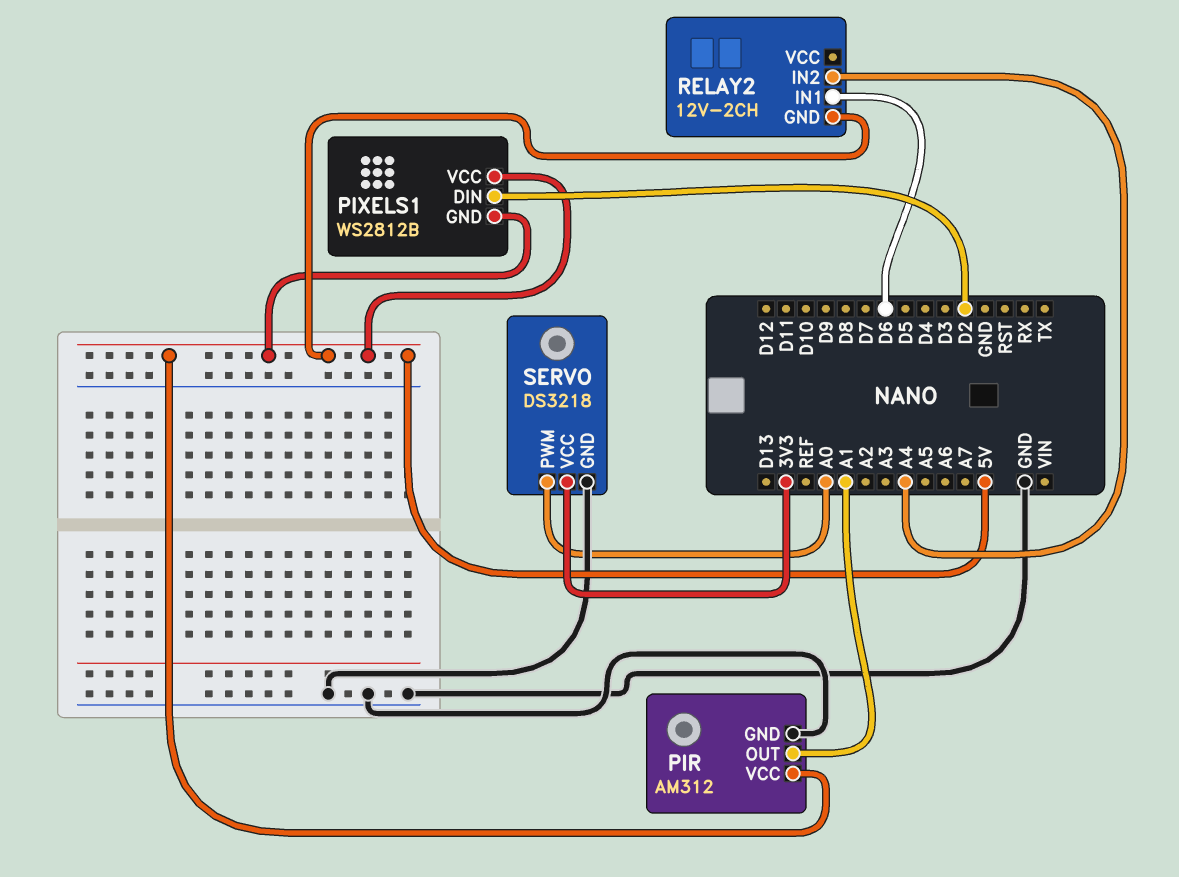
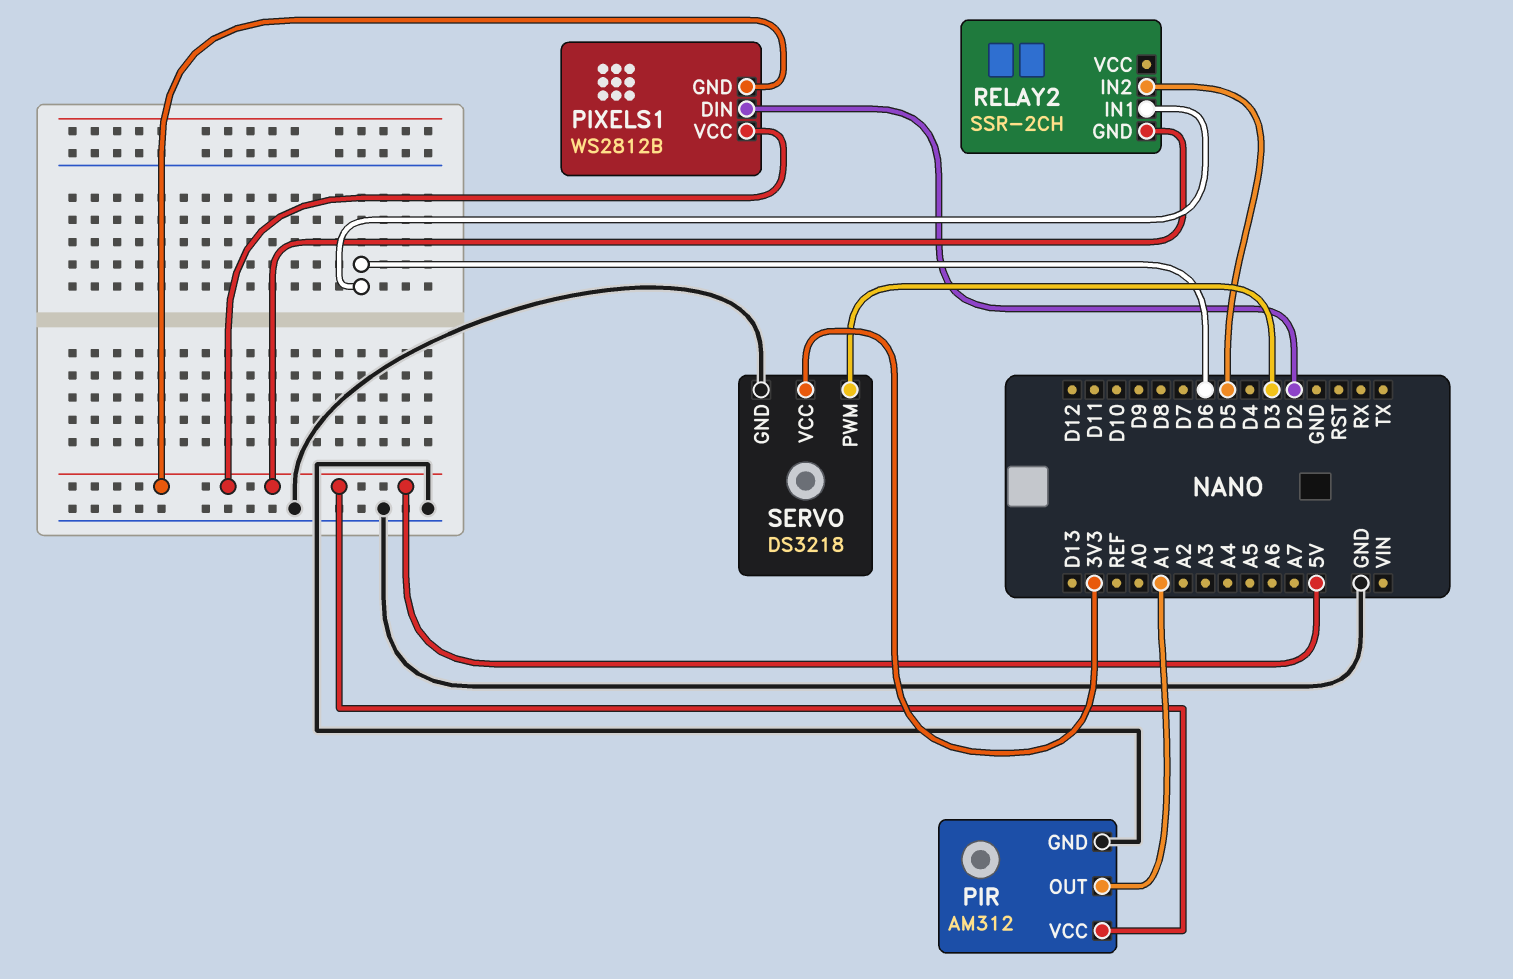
RELAY2: 12V-2CH -> SSR-2CH
RELAY2 pin IN2: A4 -> D5
SERVO pin PWM: A0 -> D3

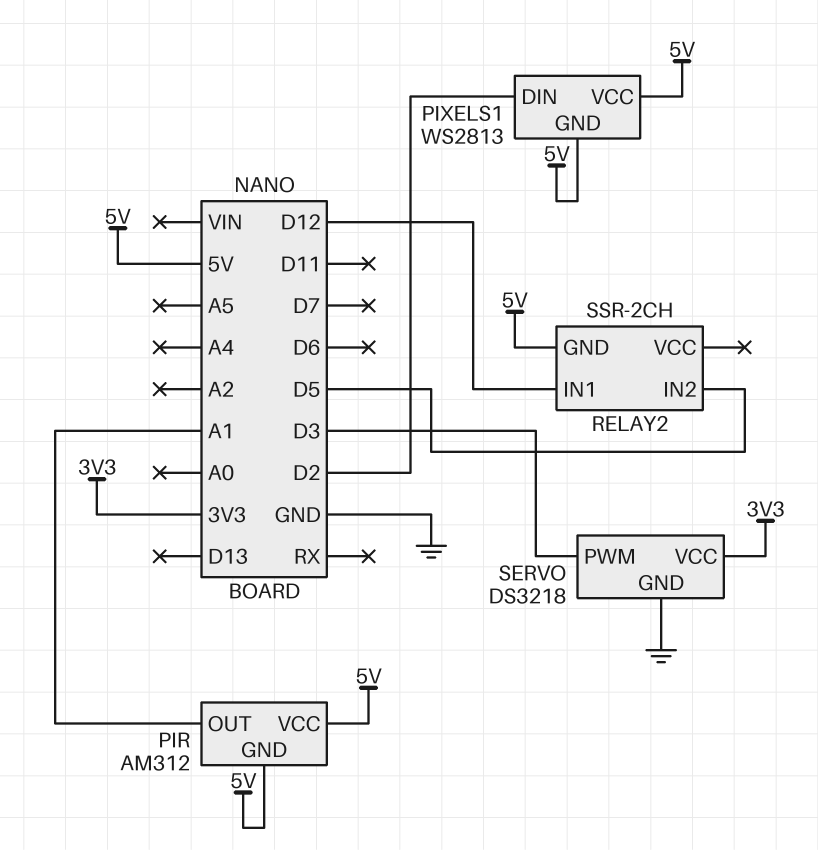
PIR pin GND: GND -> 5V
PIXELS1: WS2812B -> WS2813
RELAY2 pin IN1: D6 -> D12

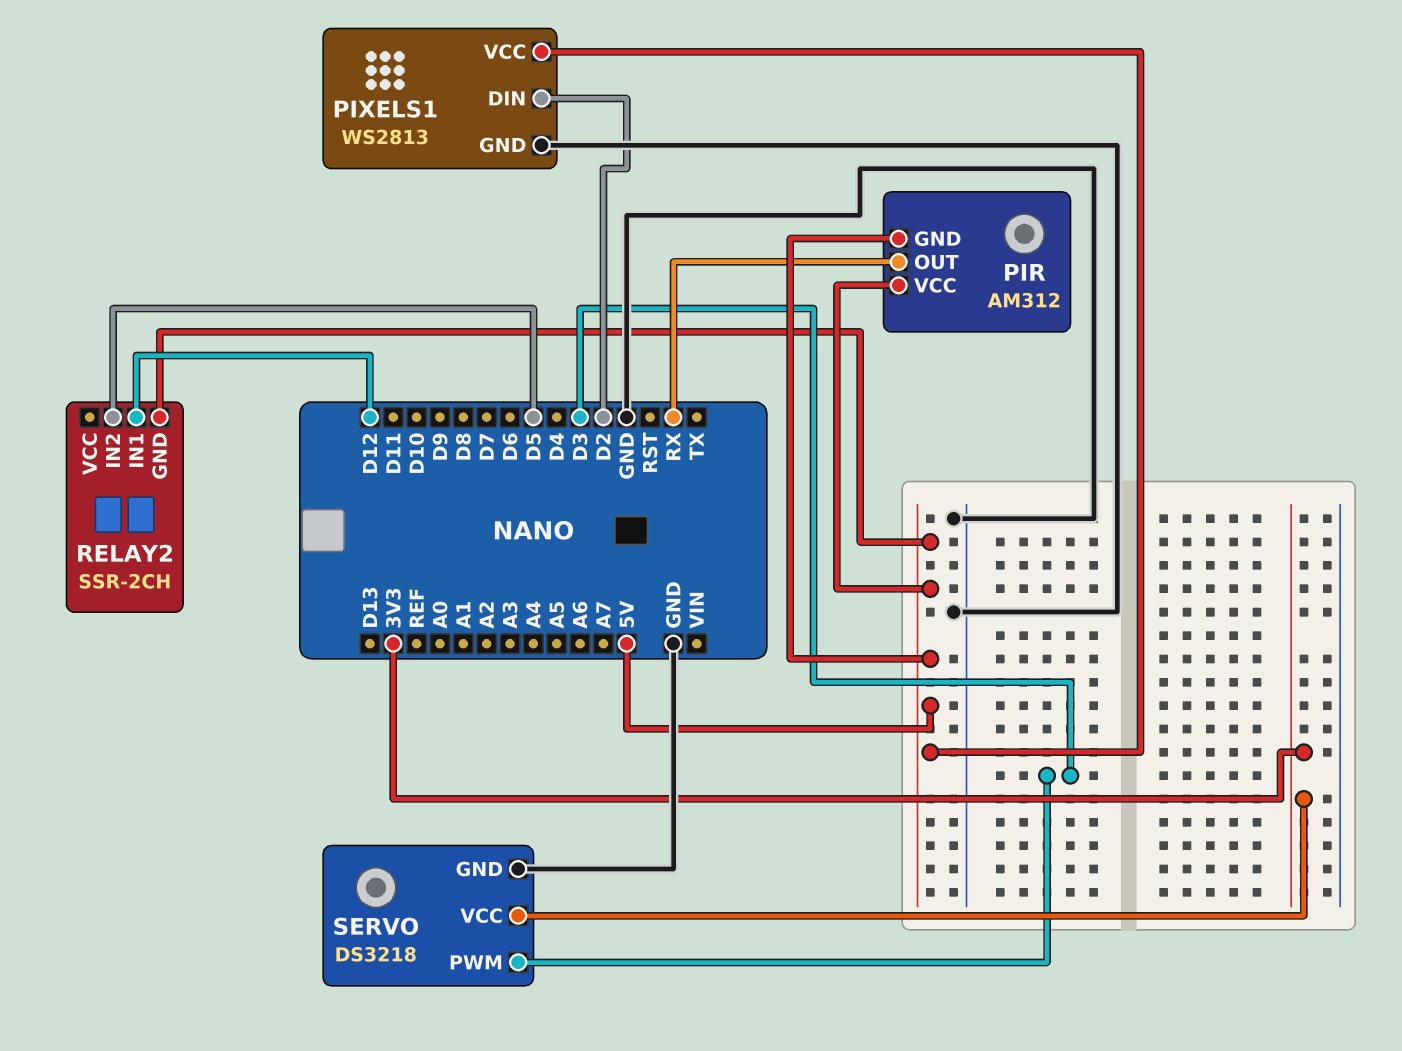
PIR pin OUT: A1 -> RX
PIXELS1 pin GND: 5V -> GND

